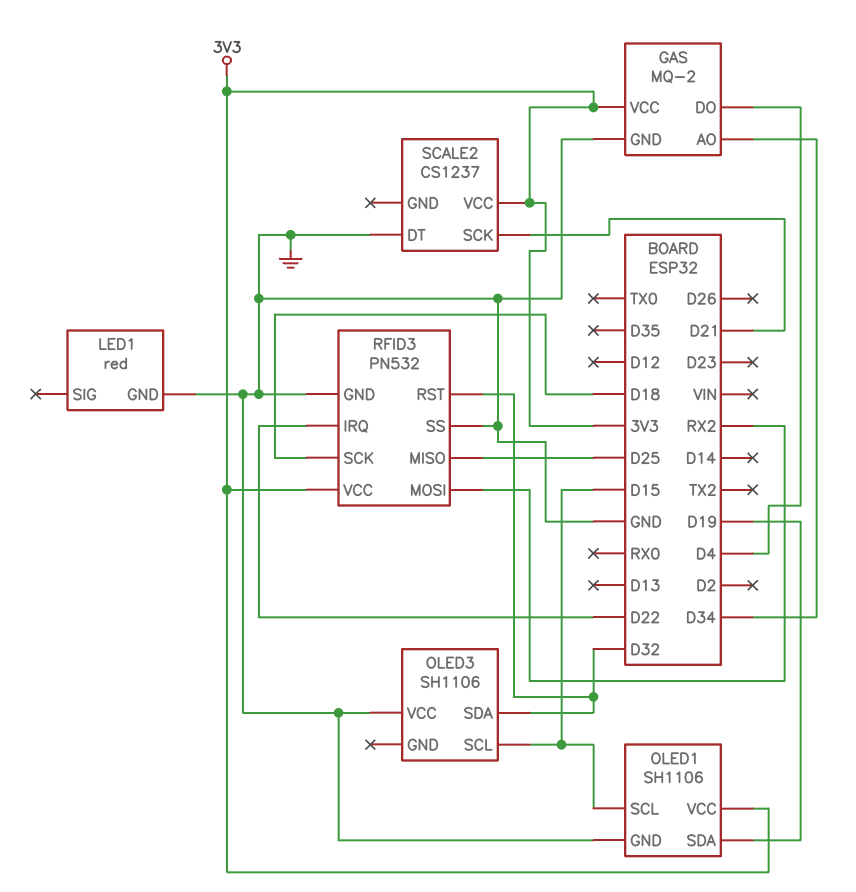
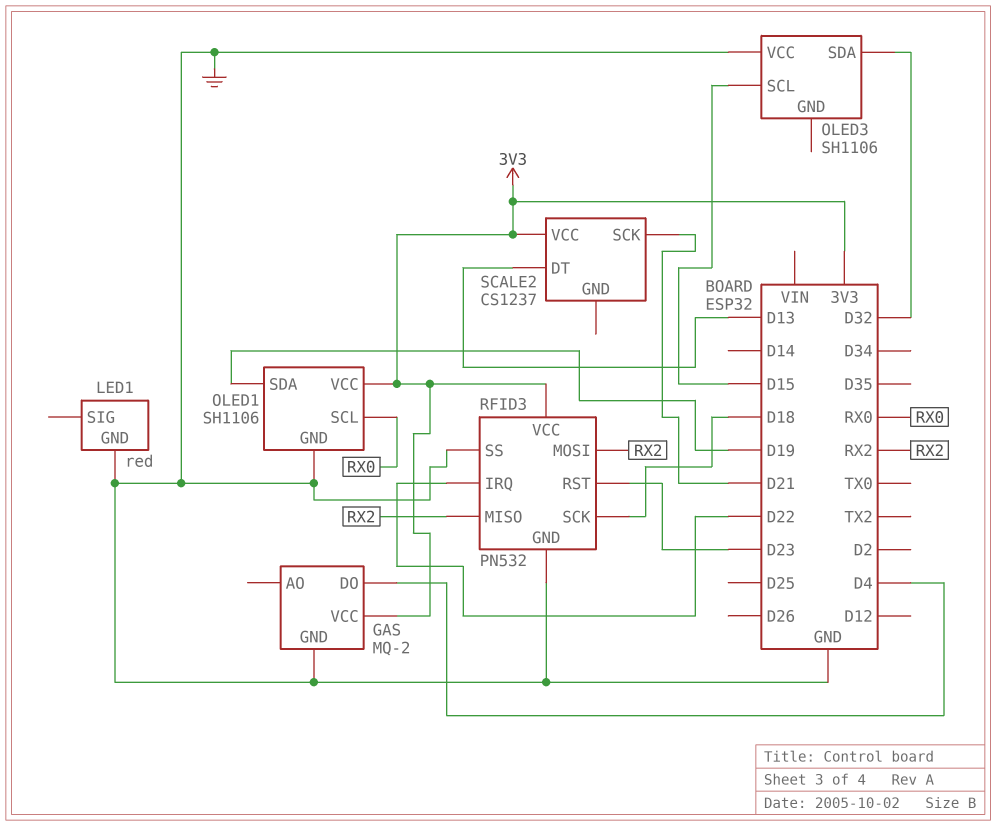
GAS pin AO: D34 -> none
OLED1 pin SCL: D15 -> RX0
RFID3 pin MISO: D25 -> RX2
RFID3 pin RST: D32 -> D23
SCALE2 pin DT: GND -> D13

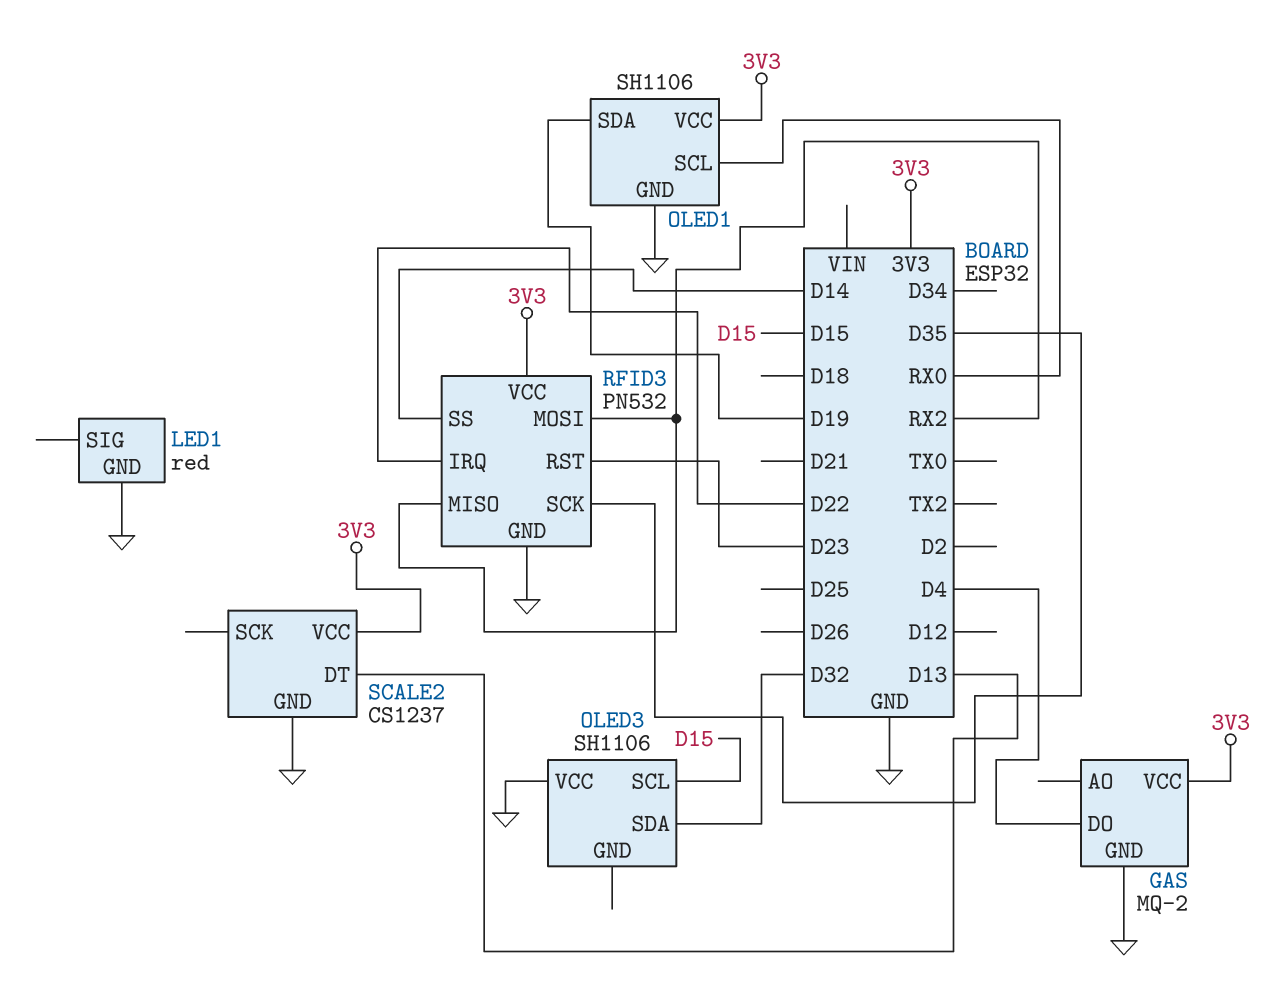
RFID3 pin SCK: D18 -> D35
RFID3 pin SS: GND -> D14
SCALE2 pin GND: none -> GND
SCALE2 pin SCK: D21 -> none

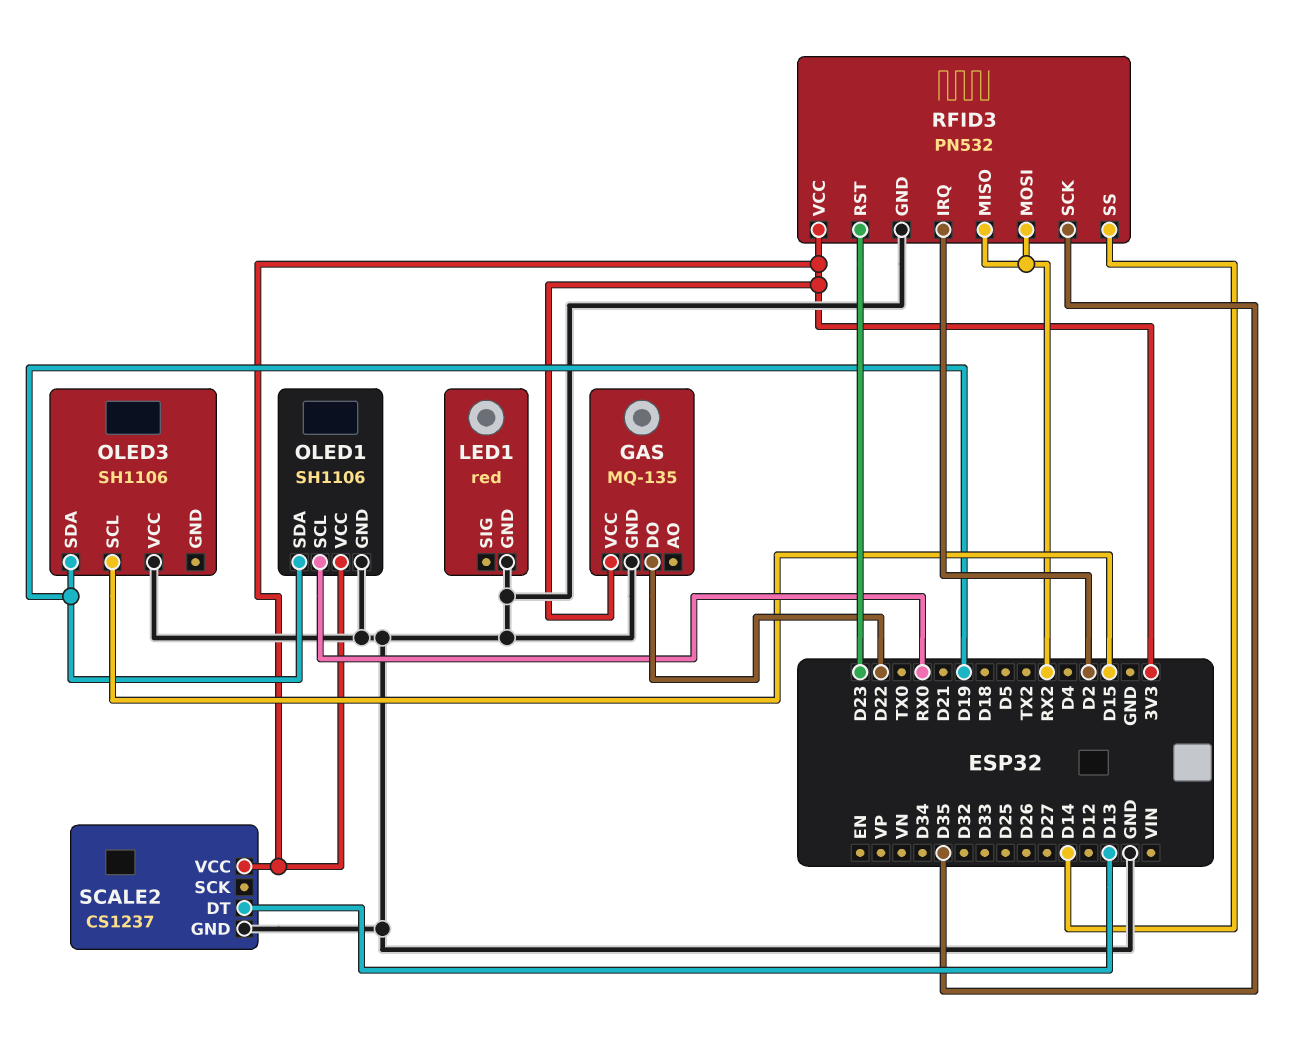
GAS: MQ-2 -> MQ-135
GAS pin DO: D4 -> D22
OLED3 pin SDA: D32 -> D19
RFID3 pin IRQ: D22 -> D2

